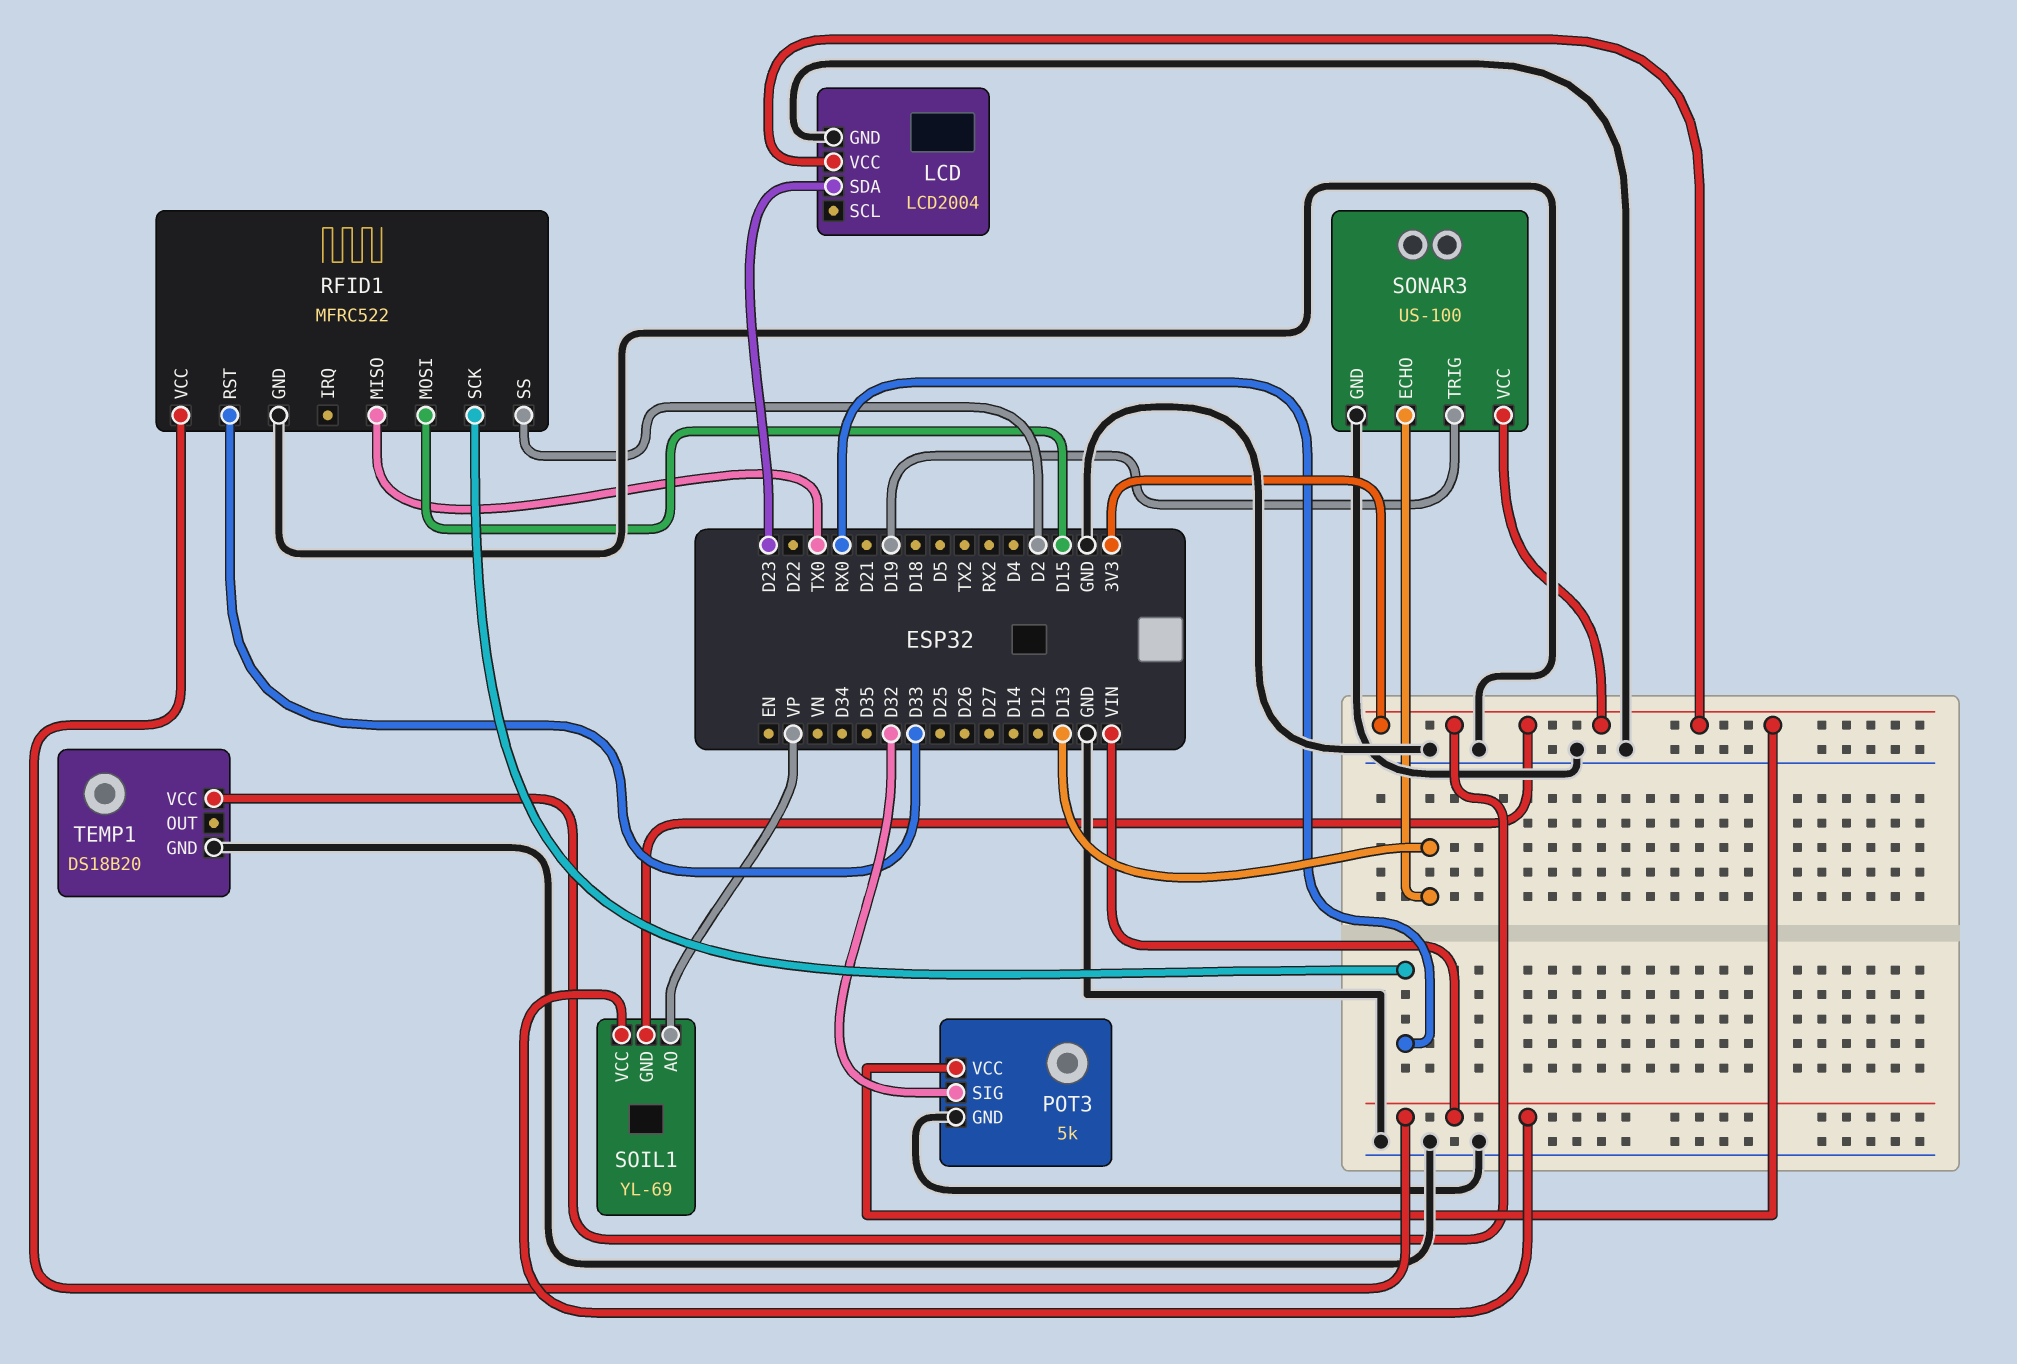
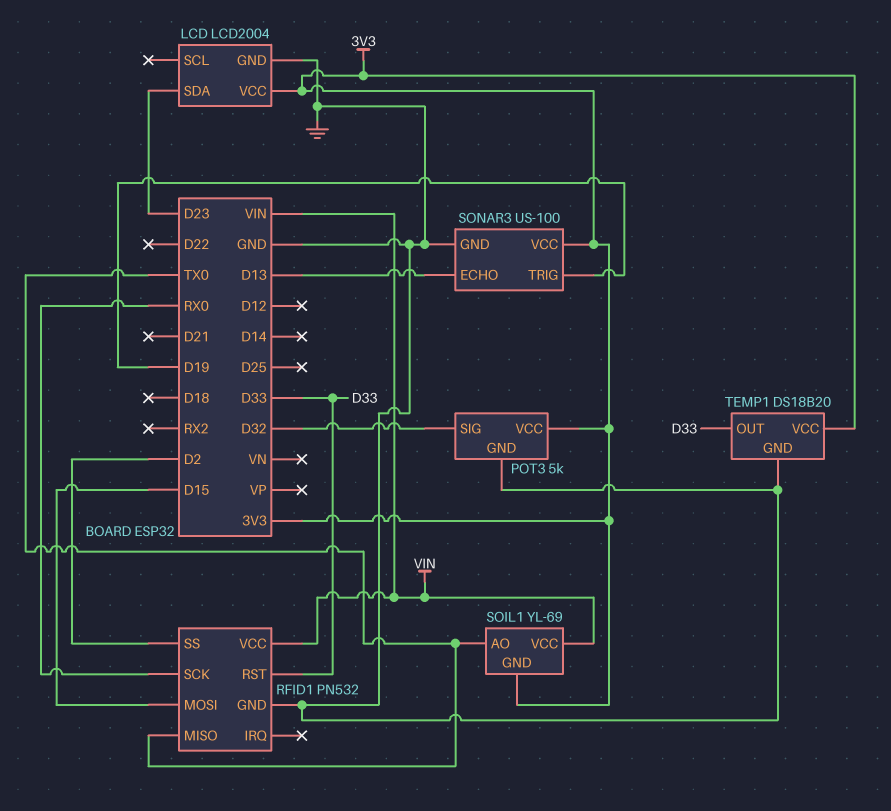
RFID1: MFRC522 -> PN532
SOIL1 pin AO: VP -> TX0
TEMP1 pin OUT: none -> D33

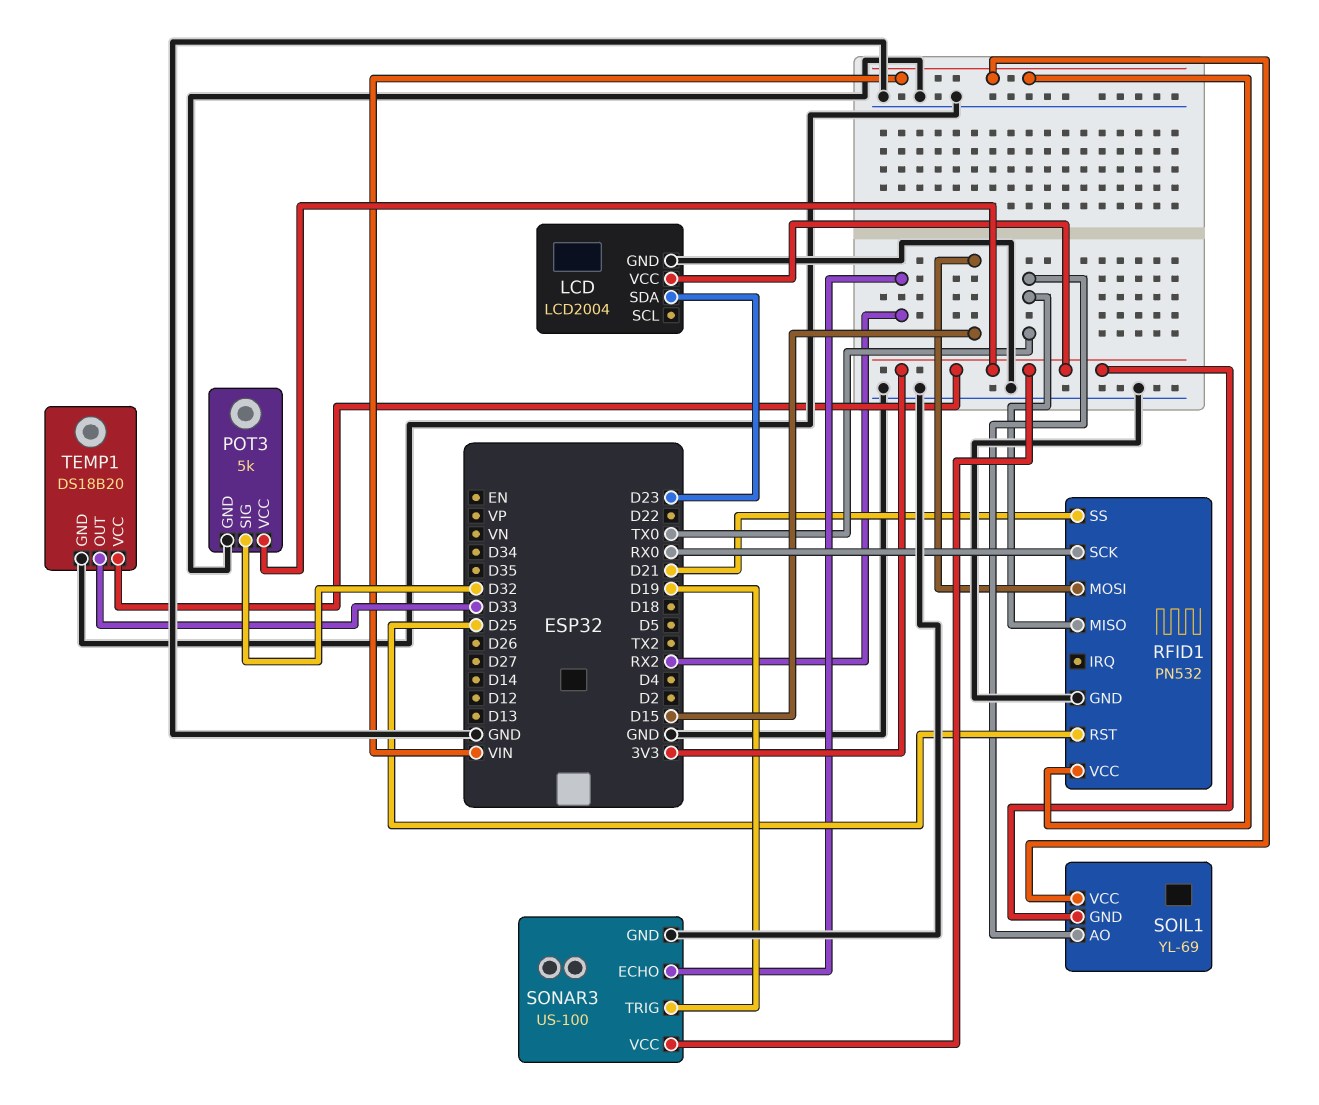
RFID1 pin RST: D33 -> D25
RFID1 pin SS: D2 -> D21
SONAR3 pin ECHO: D13 -> RX2

